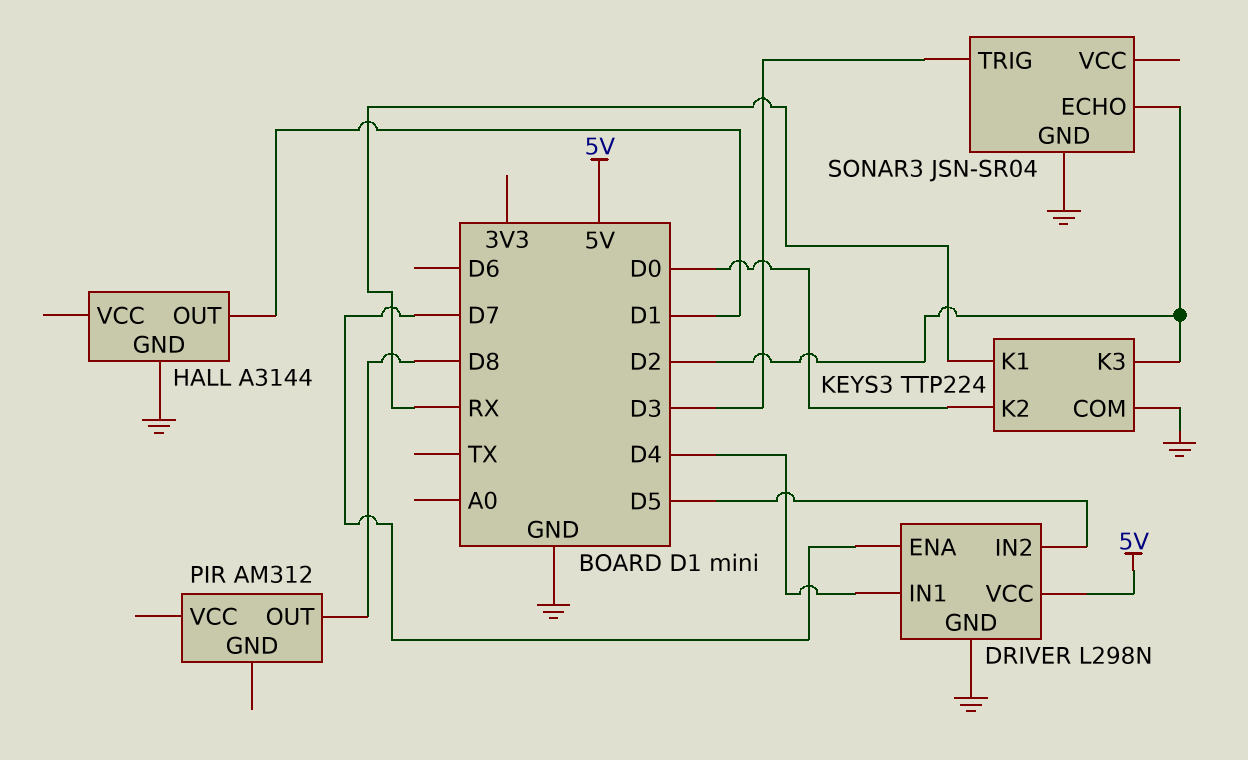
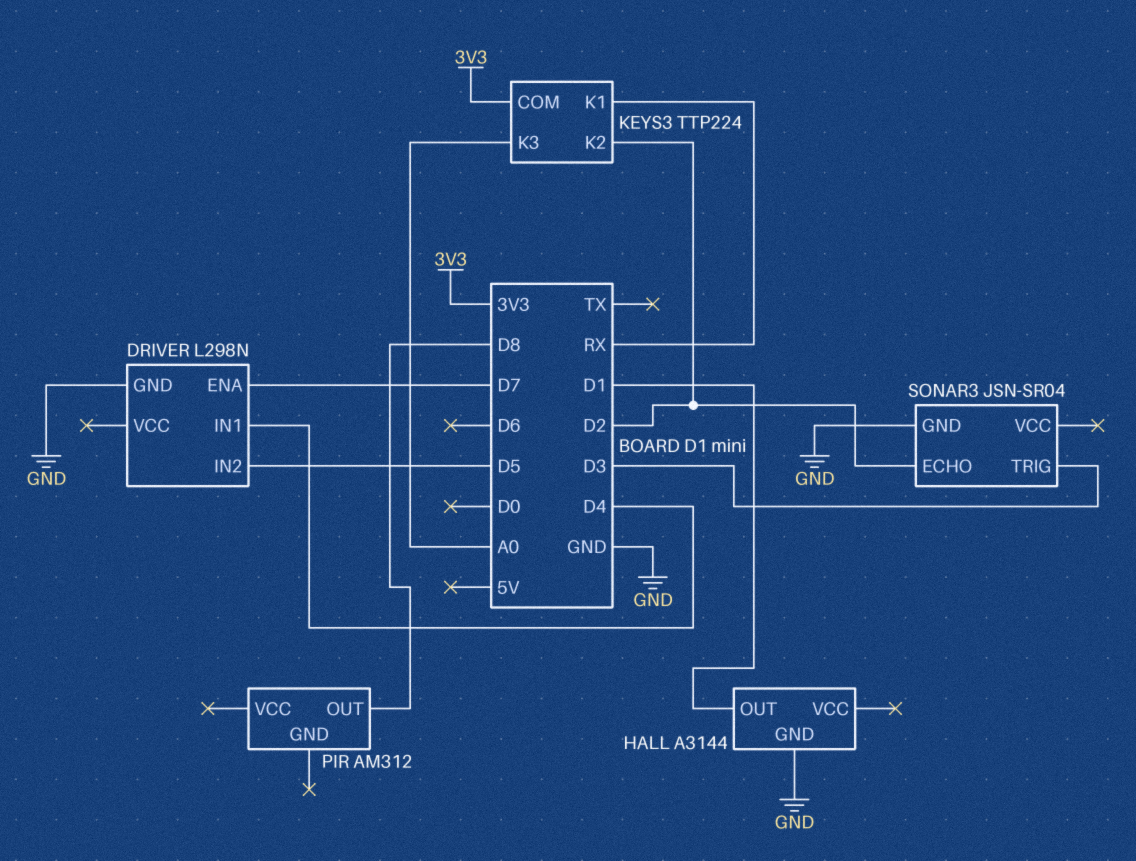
DRIVER pin VCC: 5V -> none
KEYS3 pin COM: GND -> 3V3
KEYS3 pin K2: D0 -> D2
KEYS3 pin K3: D2 -> A0

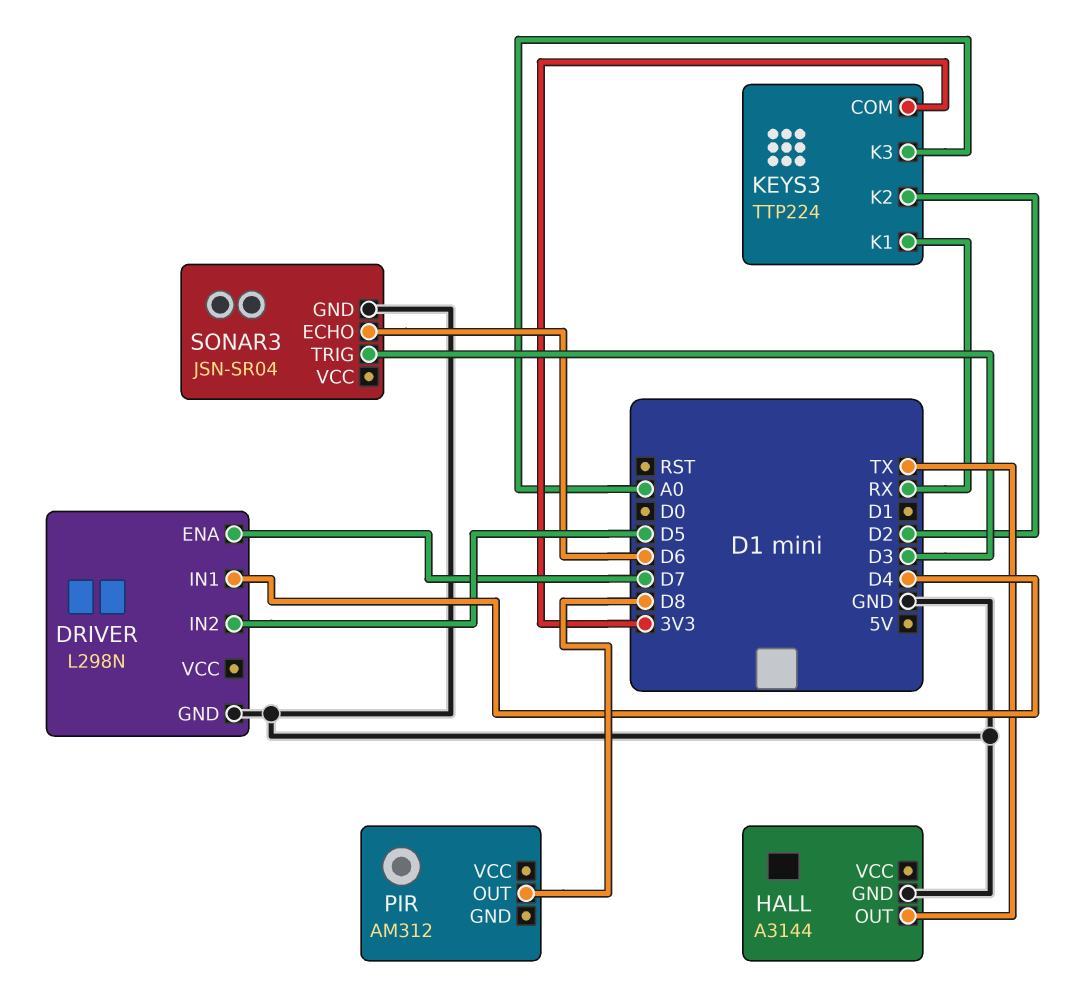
HALL pin OUT: D1 -> TX
SONAR3 pin ECHO: D2 -> D6

